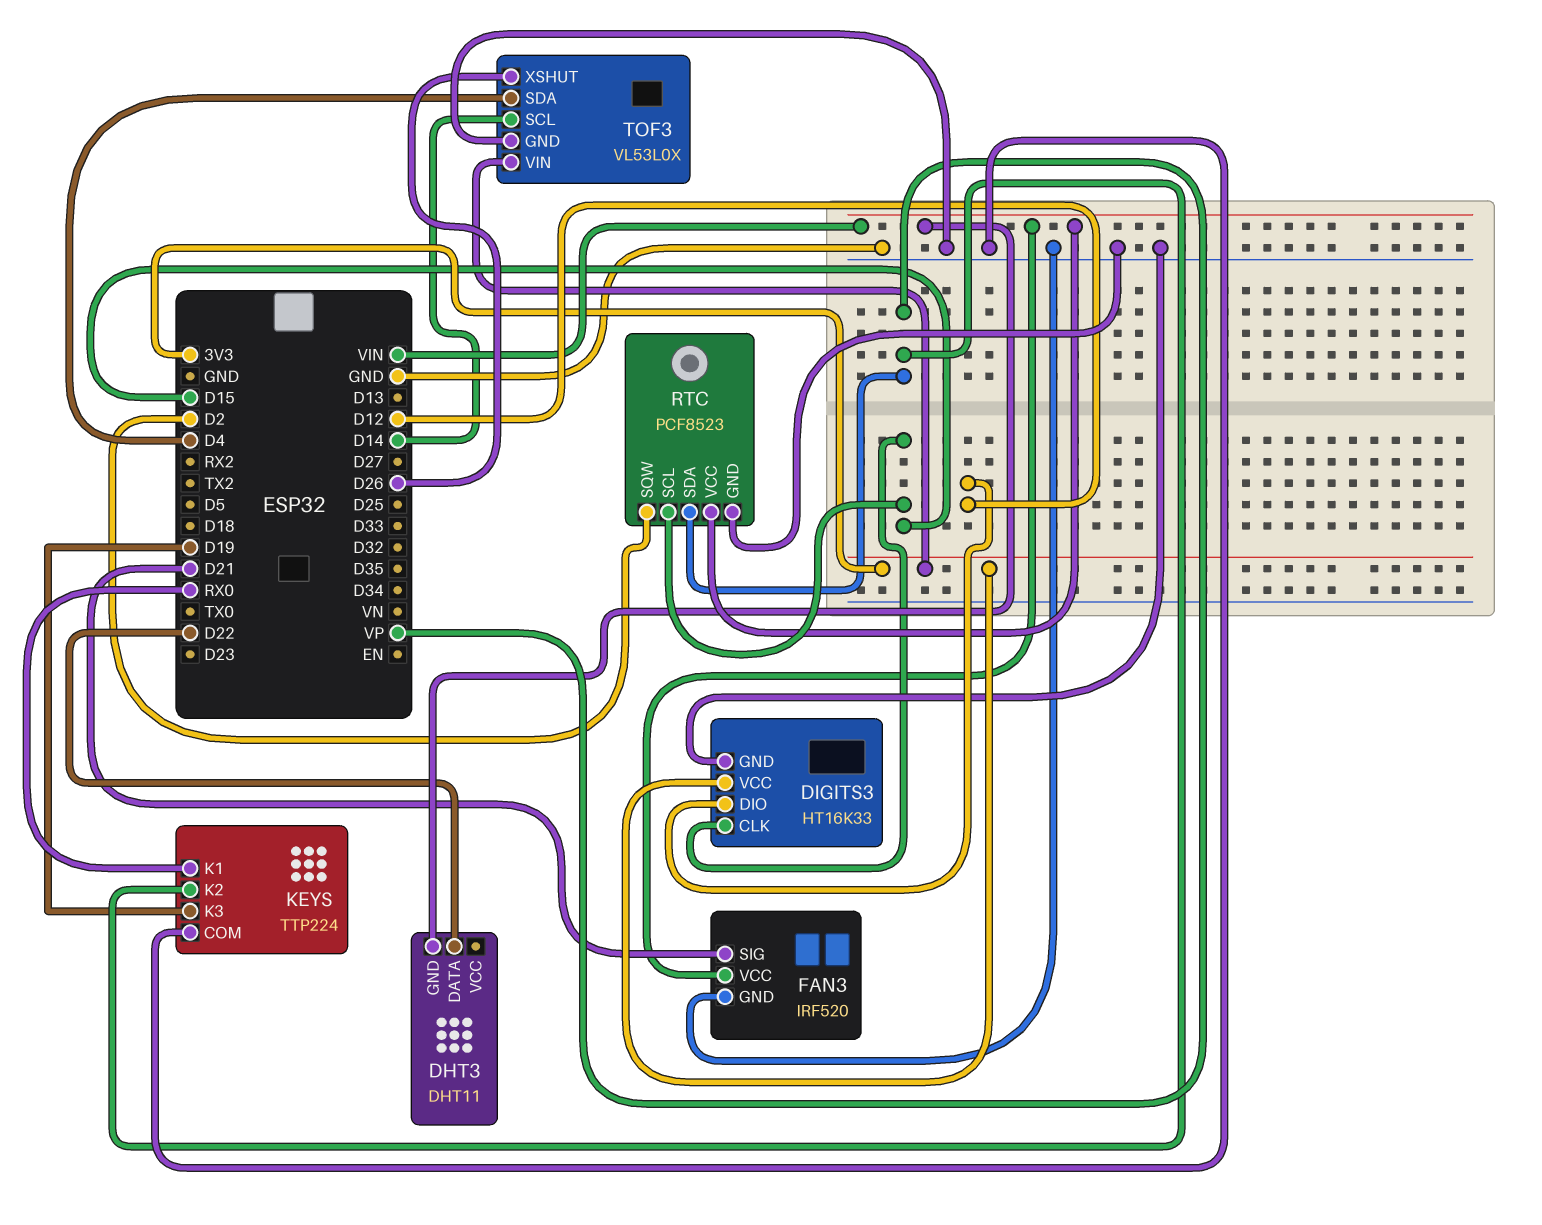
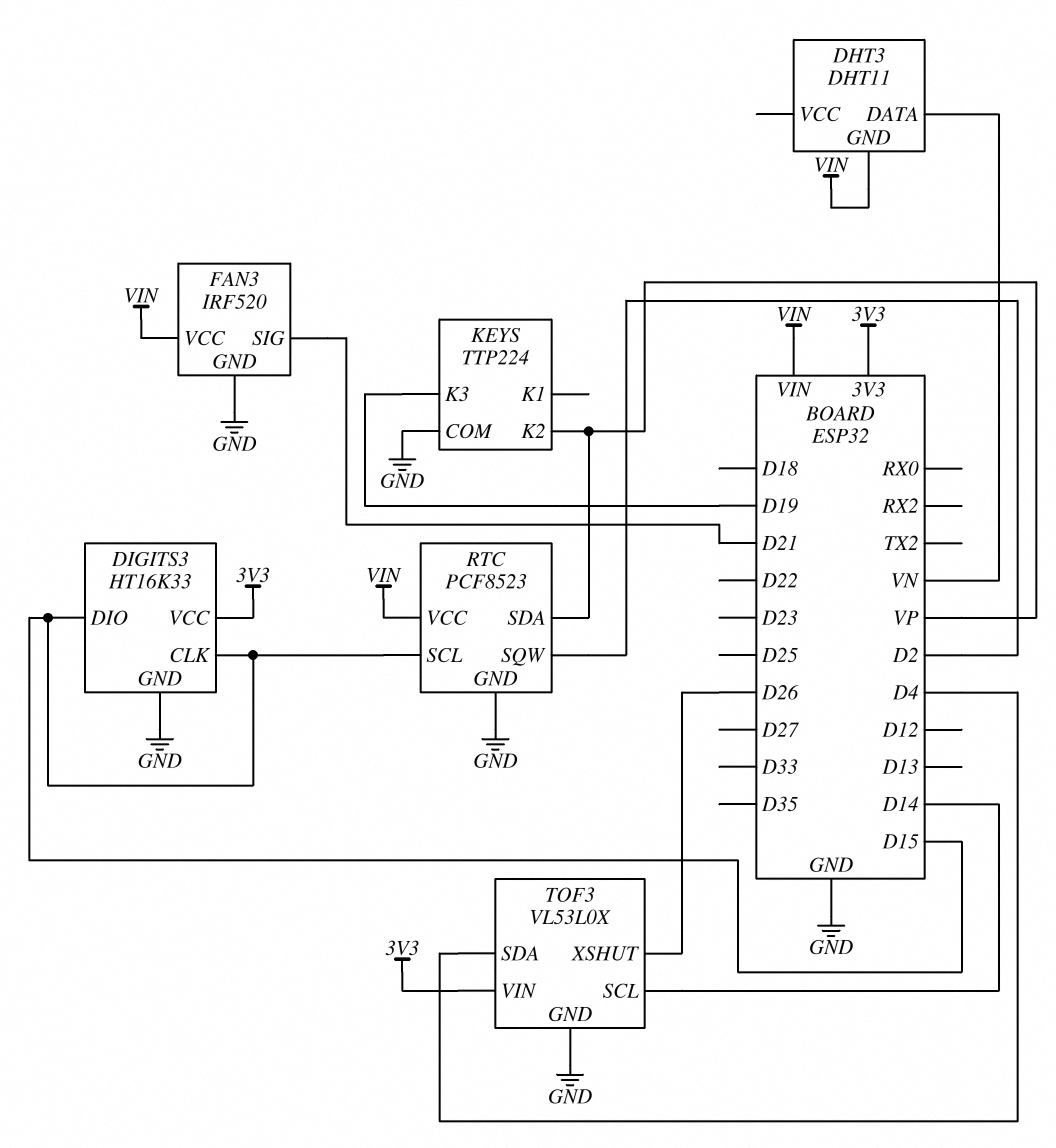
DHT3 pin DATA: D22 -> VN
DIGITS3 pin DIO: D12 -> D15
KEYS pin K1: RX0 -> none

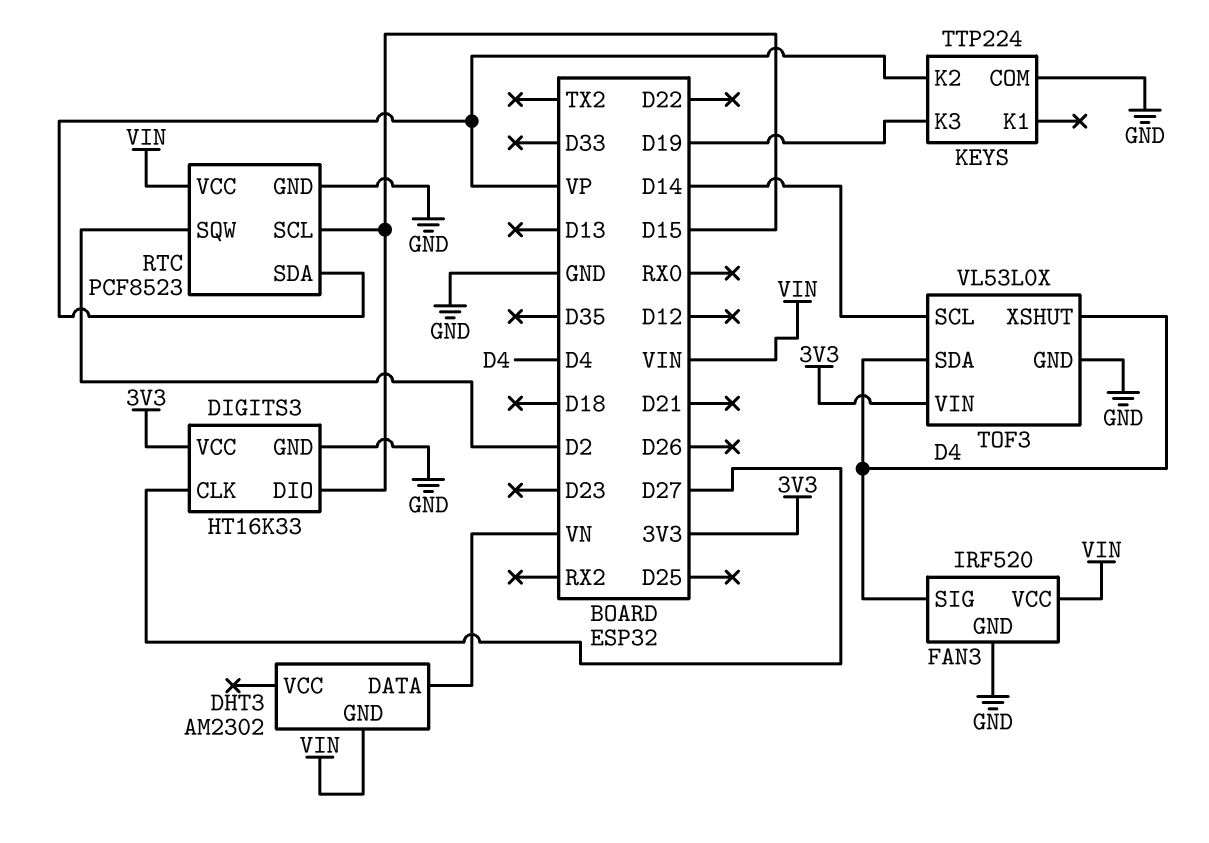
DHT3: DHT11 -> AM2302
DIGITS3 pin CLK: D15 -> D27
FAN3 pin SIG: D21 -> D4
TOF3 pin XSHUT: D26 -> D4

